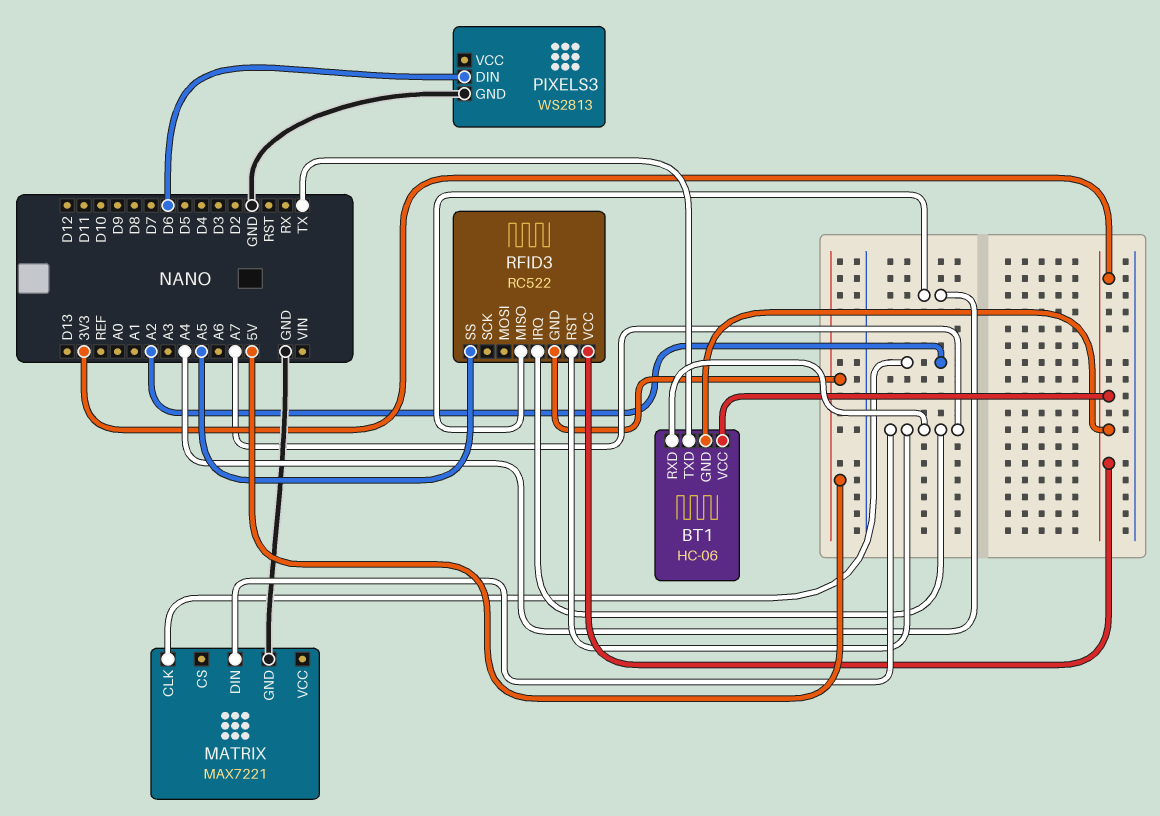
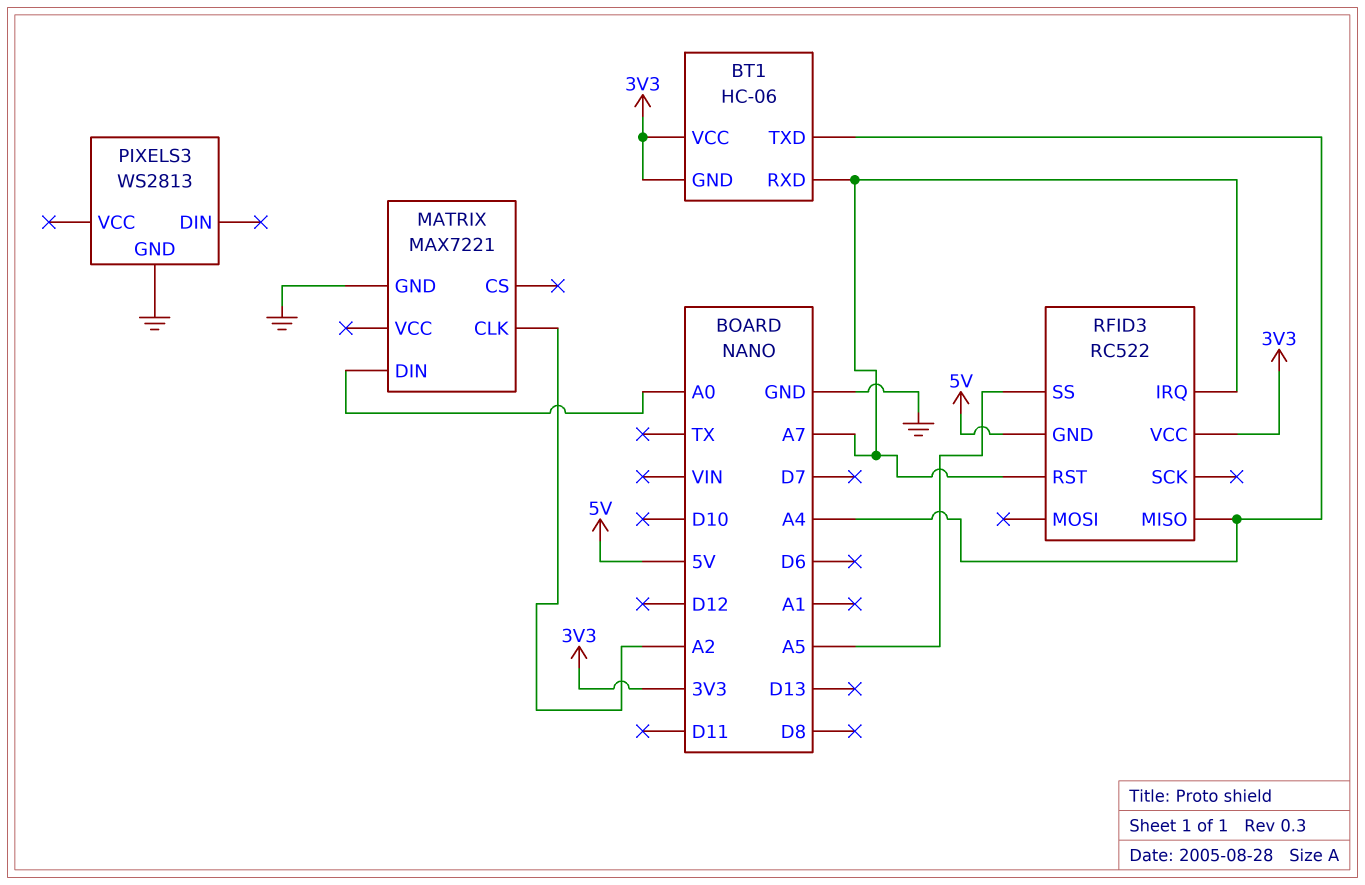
BT1 pin TXD: TX -> A4
MATRIX pin DIN: A7 -> A0
PIXELS3 pin DIN: D6 -> none

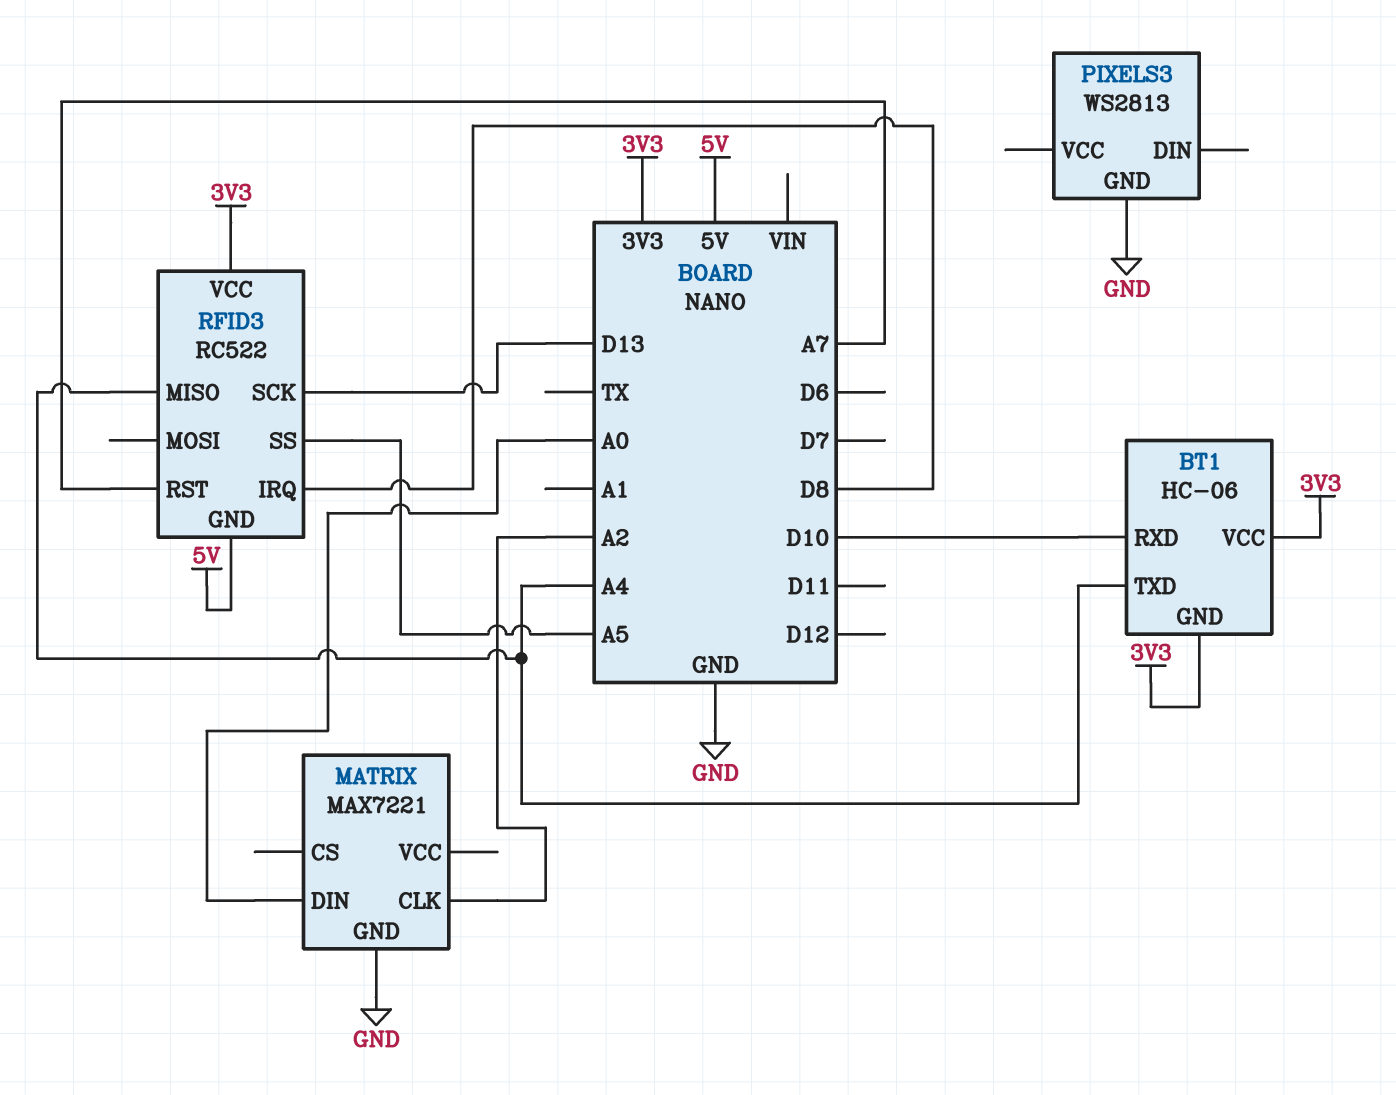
BT1 pin RXD: A7 -> D10
RFID3 pin IRQ: A7 -> D8
RFID3 pin SCK: none -> D13

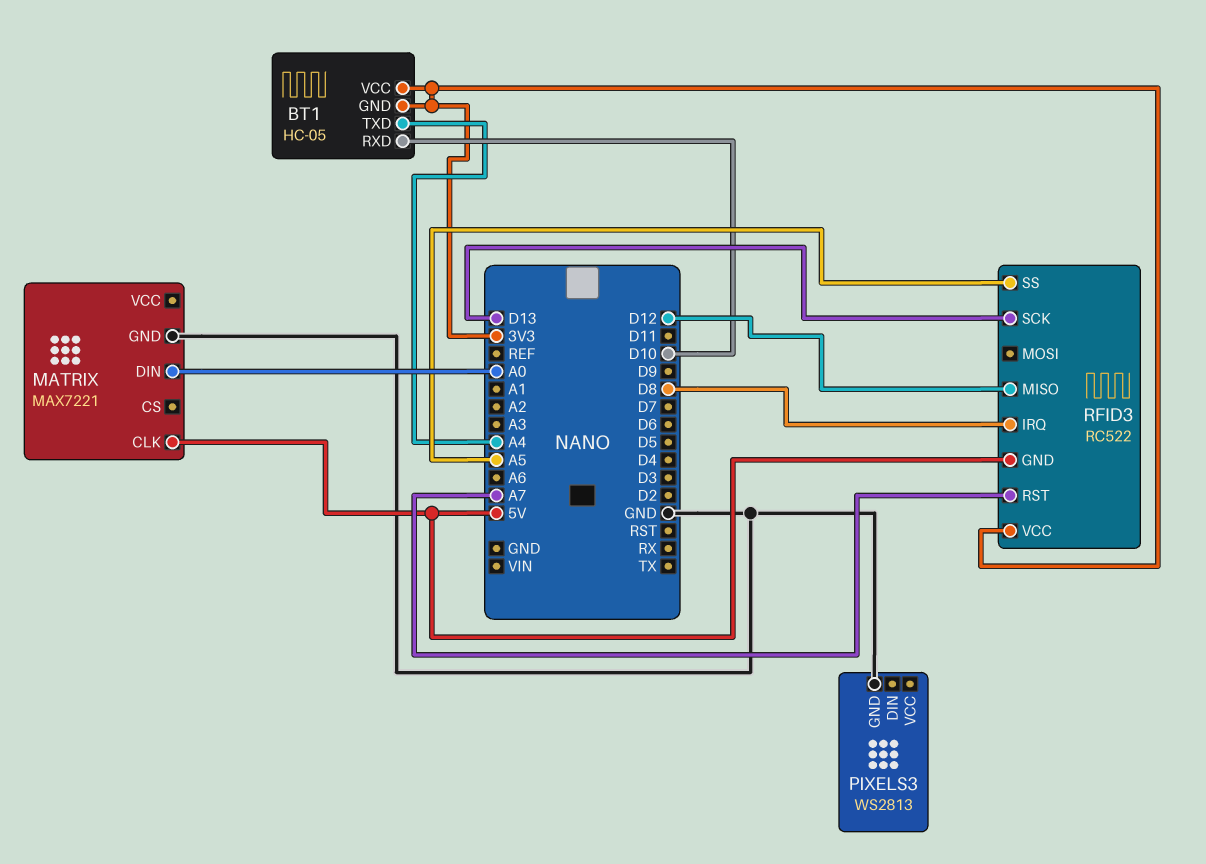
BT1: HC-06 -> HC-05
MATRIX pin CLK: A2 -> 5V
RFID3 pin MISO: A4 -> D12

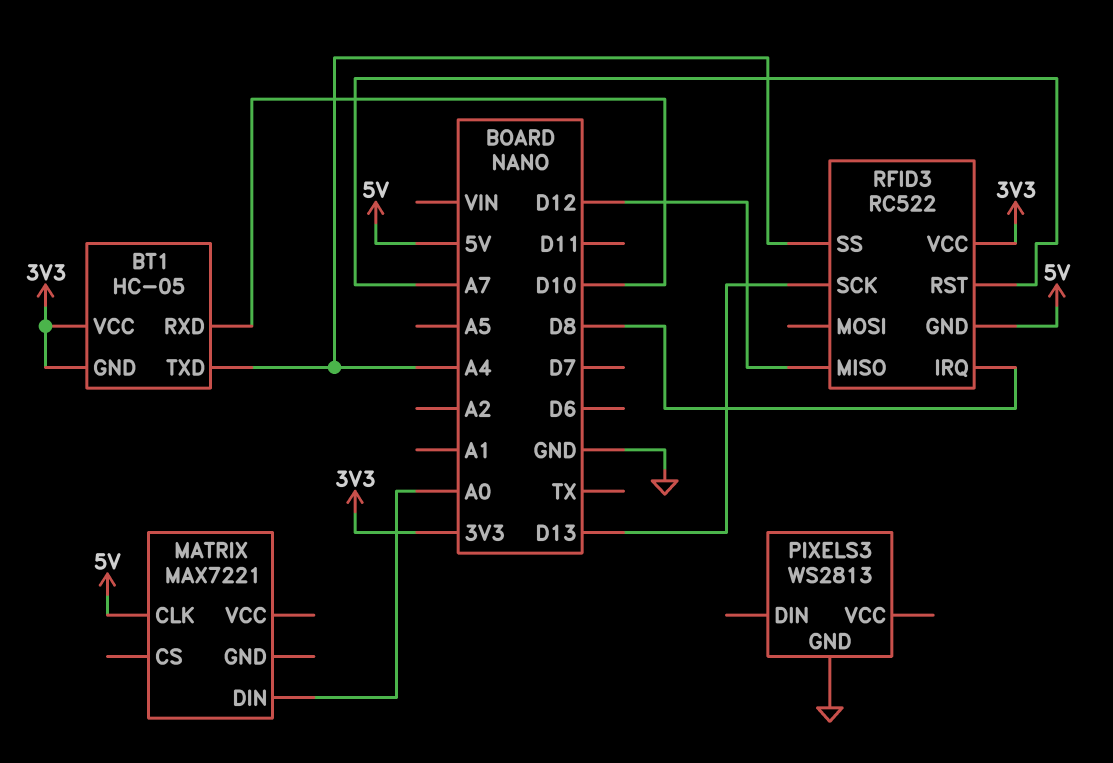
MATRIX pin GND: GND -> none
RFID3 pin SS: A5 -> A4

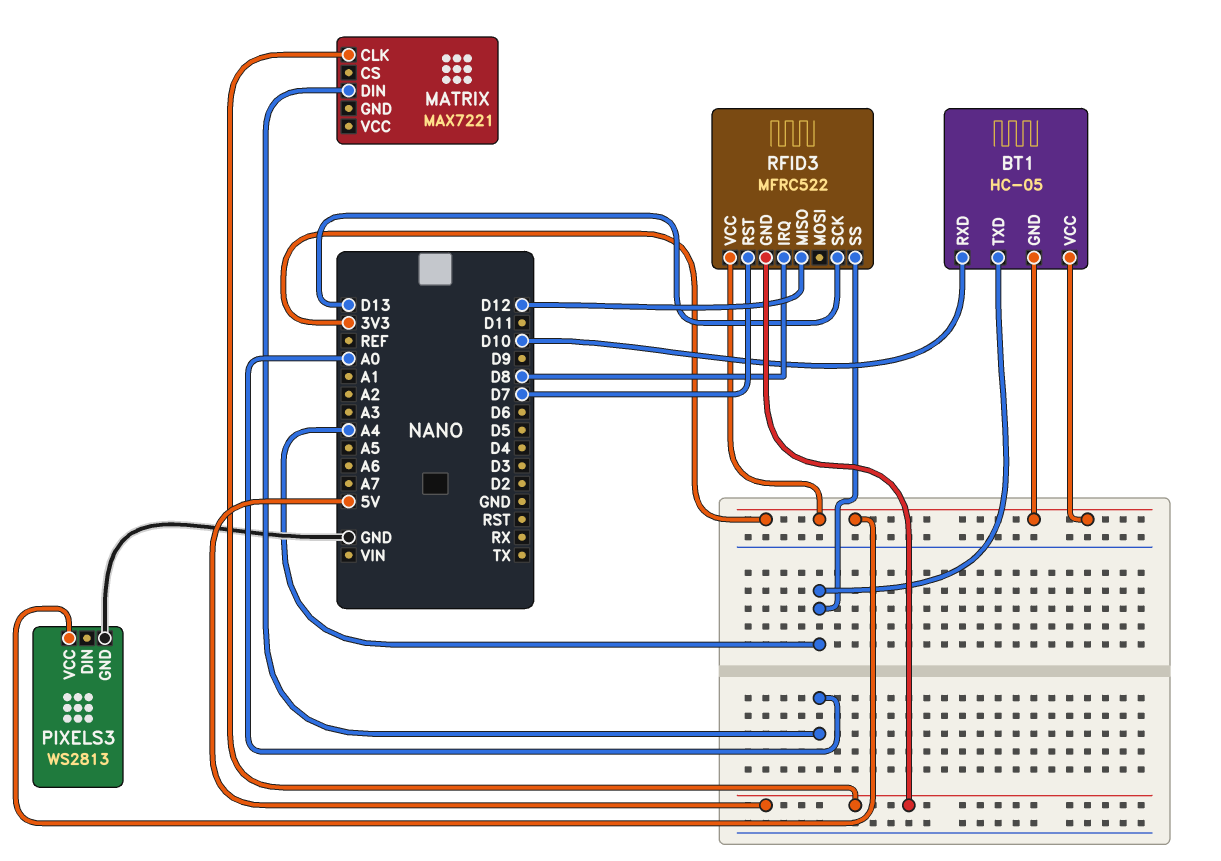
PIXELS3 pin VCC: none -> 3V3
RFID3: RC522 -> MFRC522
RFID3 pin RST: A7 -> D7

